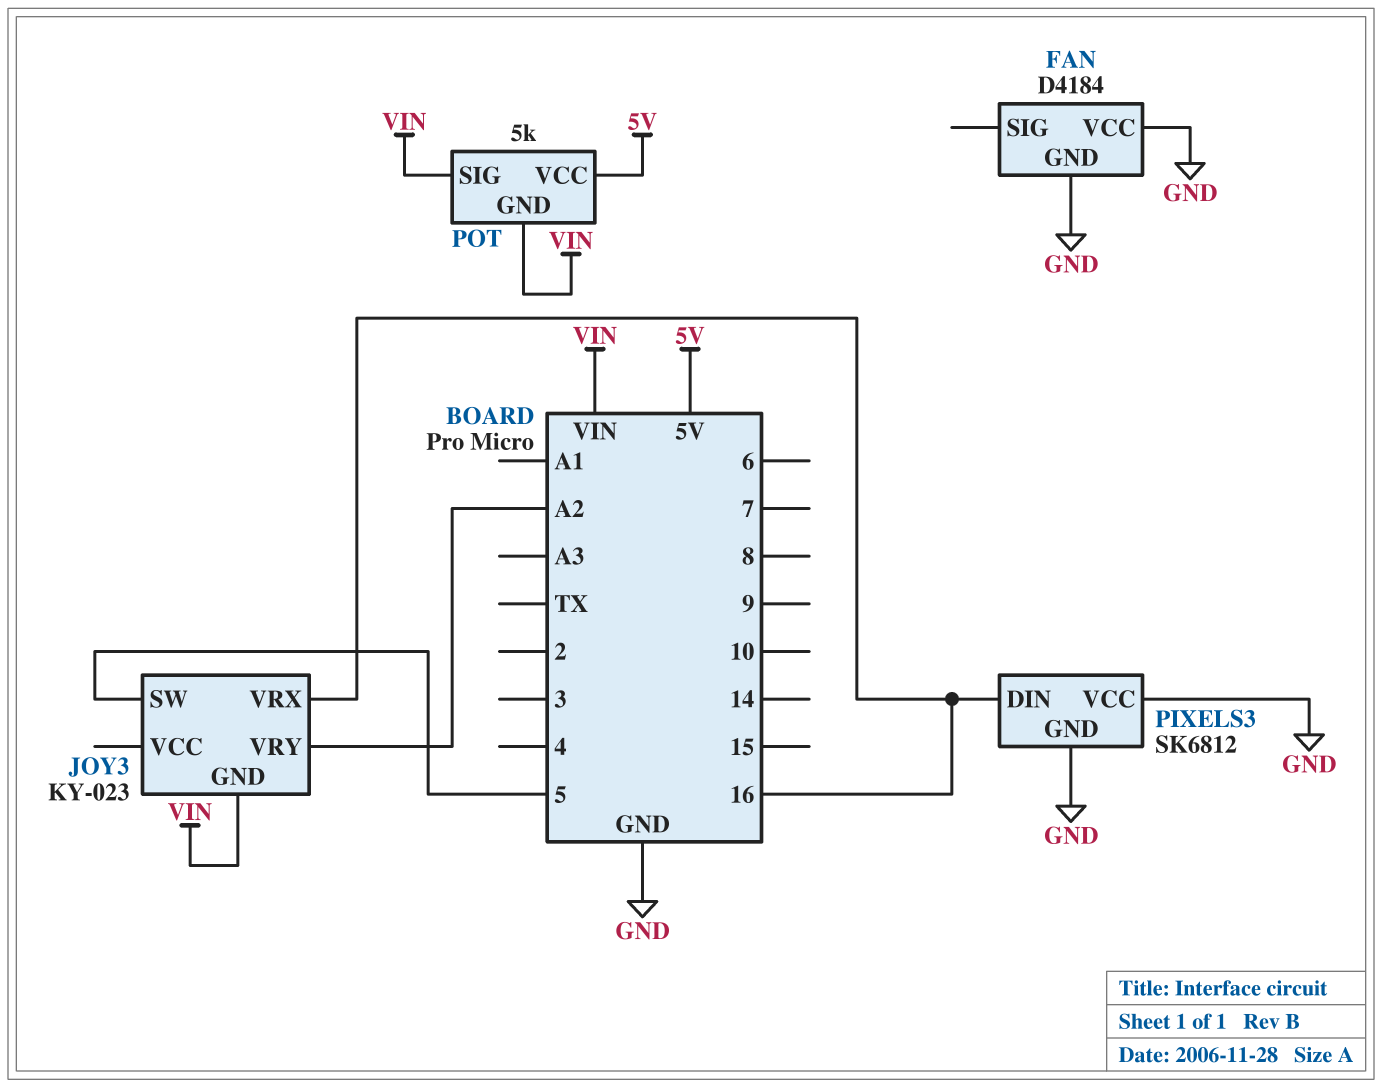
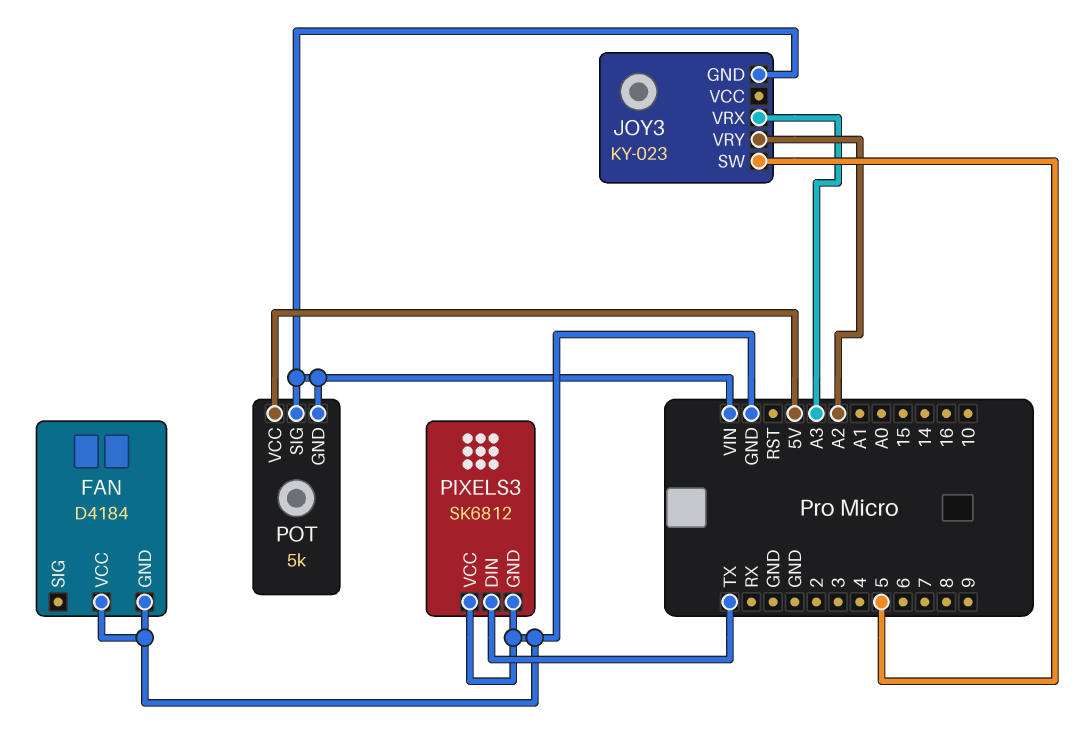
JOY3 pin VRX: 16 -> A3
PIXELS3 pin DIN: 16 -> TX

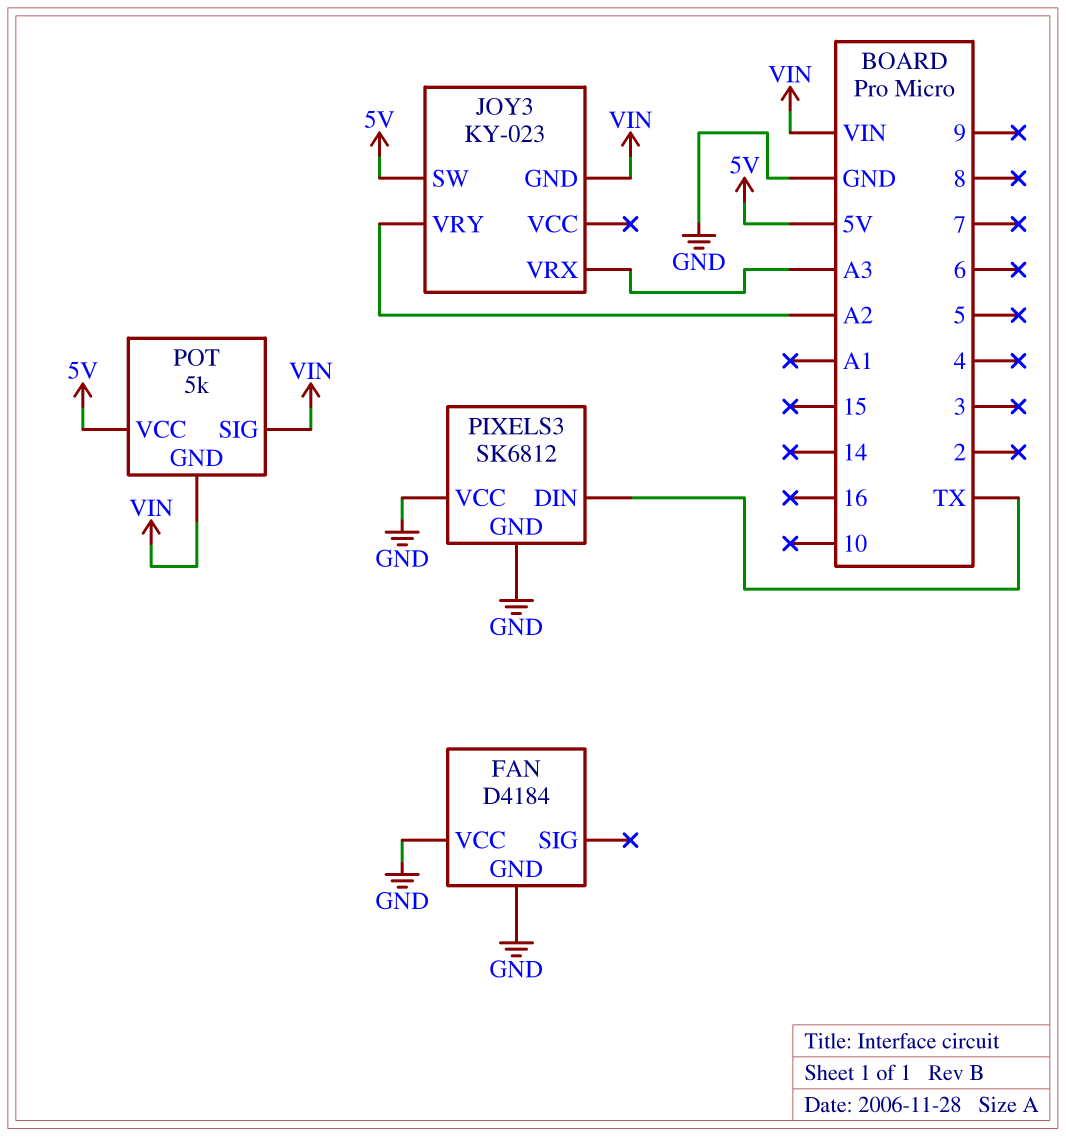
JOY3 pin SW: 5 -> 5V

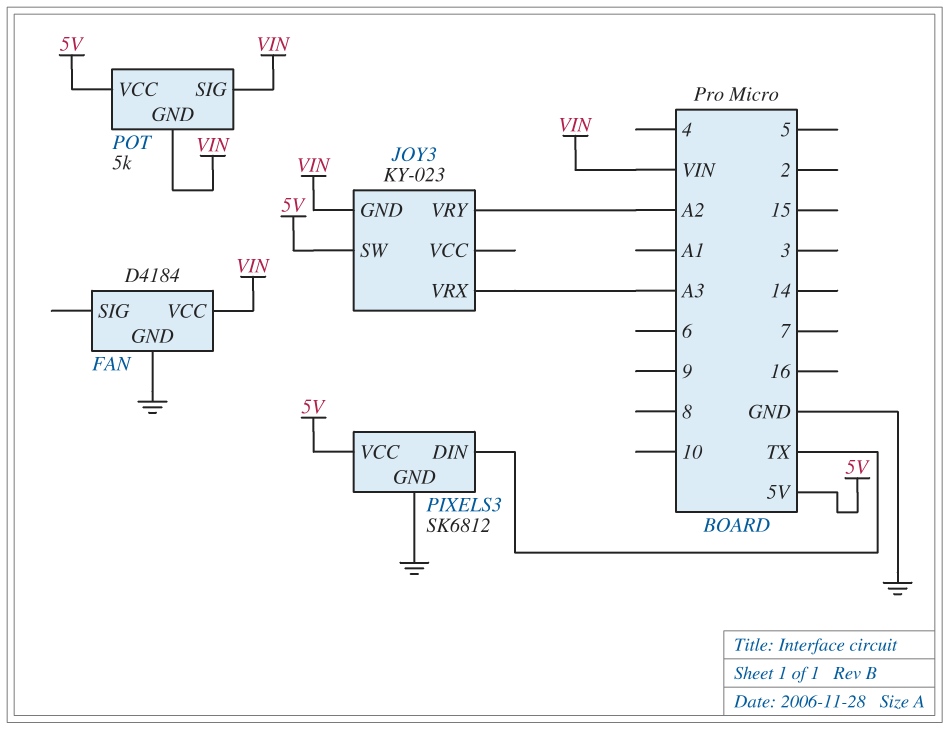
FAN pin VCC: GND -> VIN
PIXELS3 pin VCC: GND -> 5V

